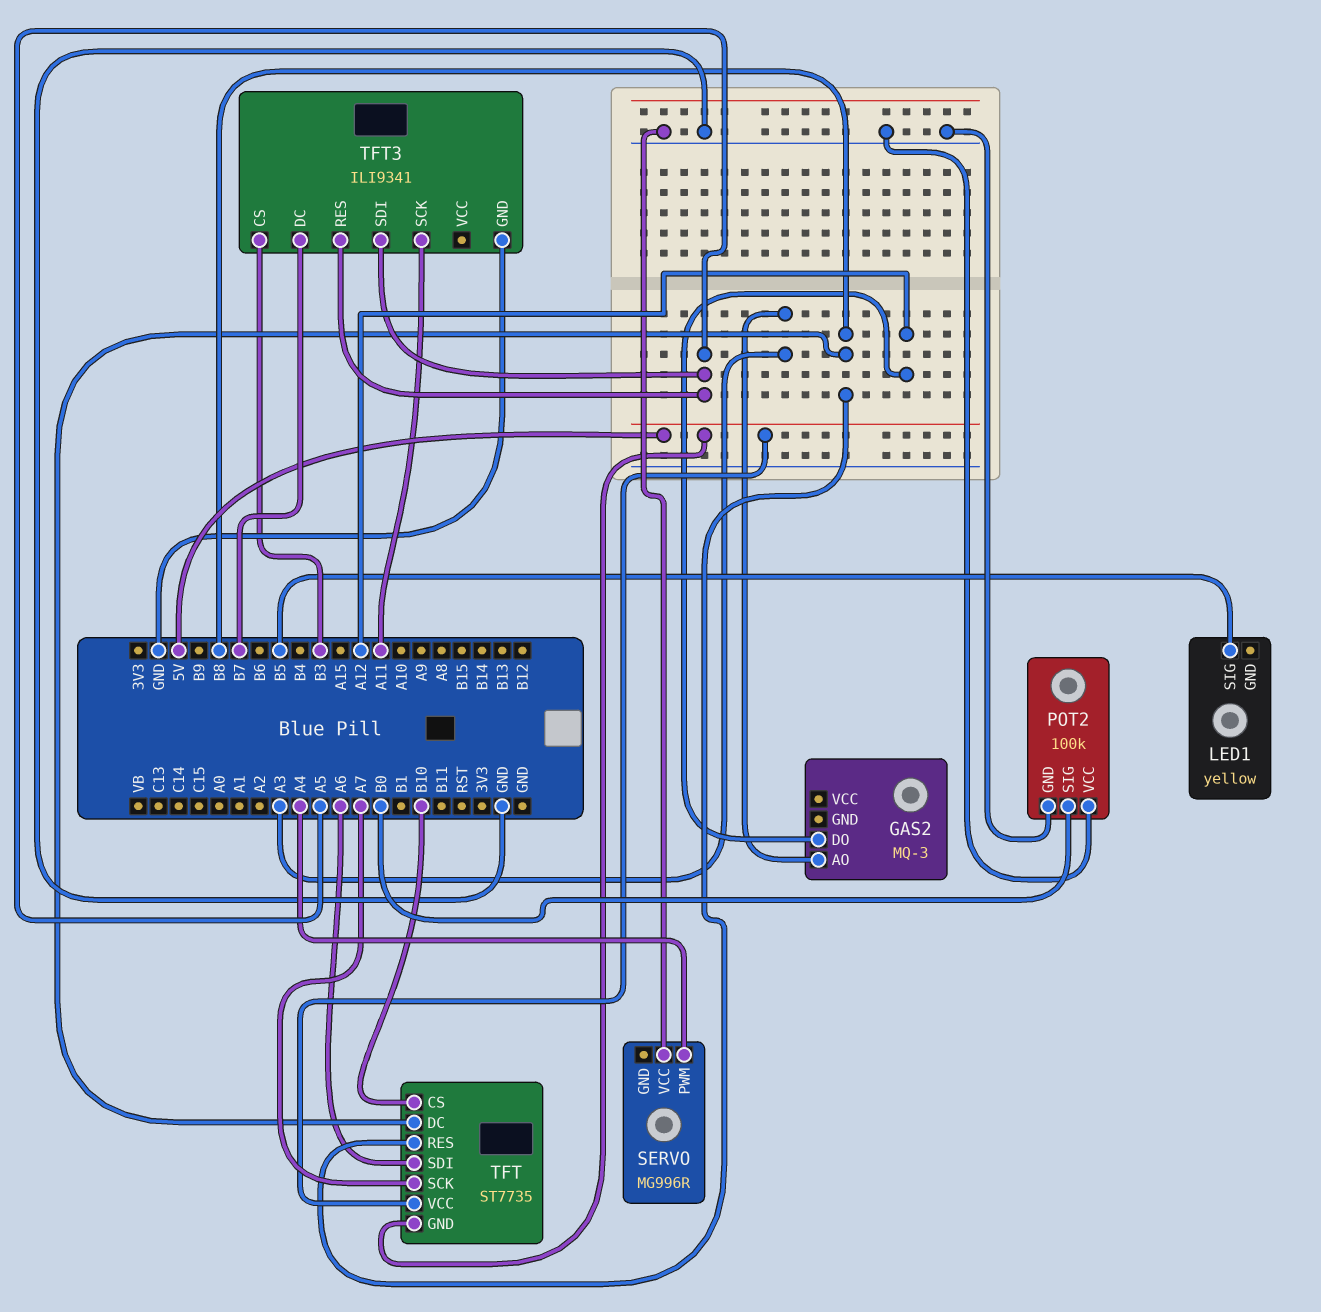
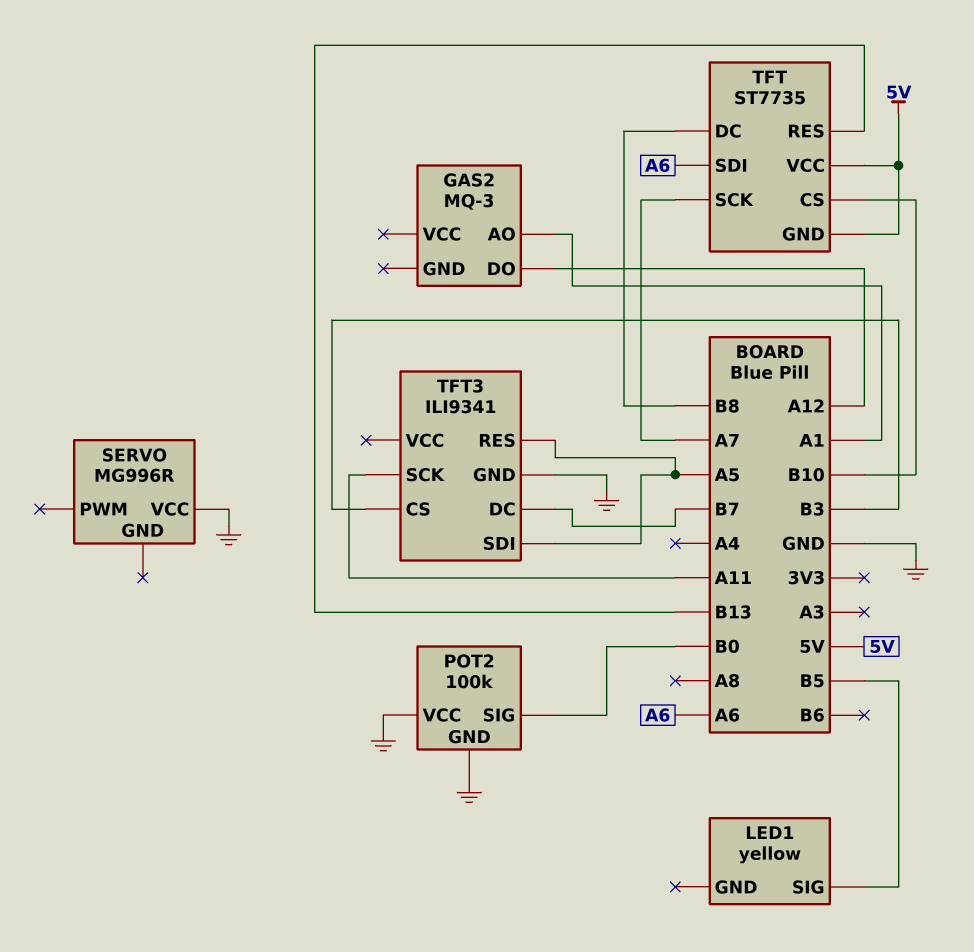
GAS2 pin AO: A3 -> A1
SERVO pin PWM: A4 -> none
TFT pin RES: B8 -> B13

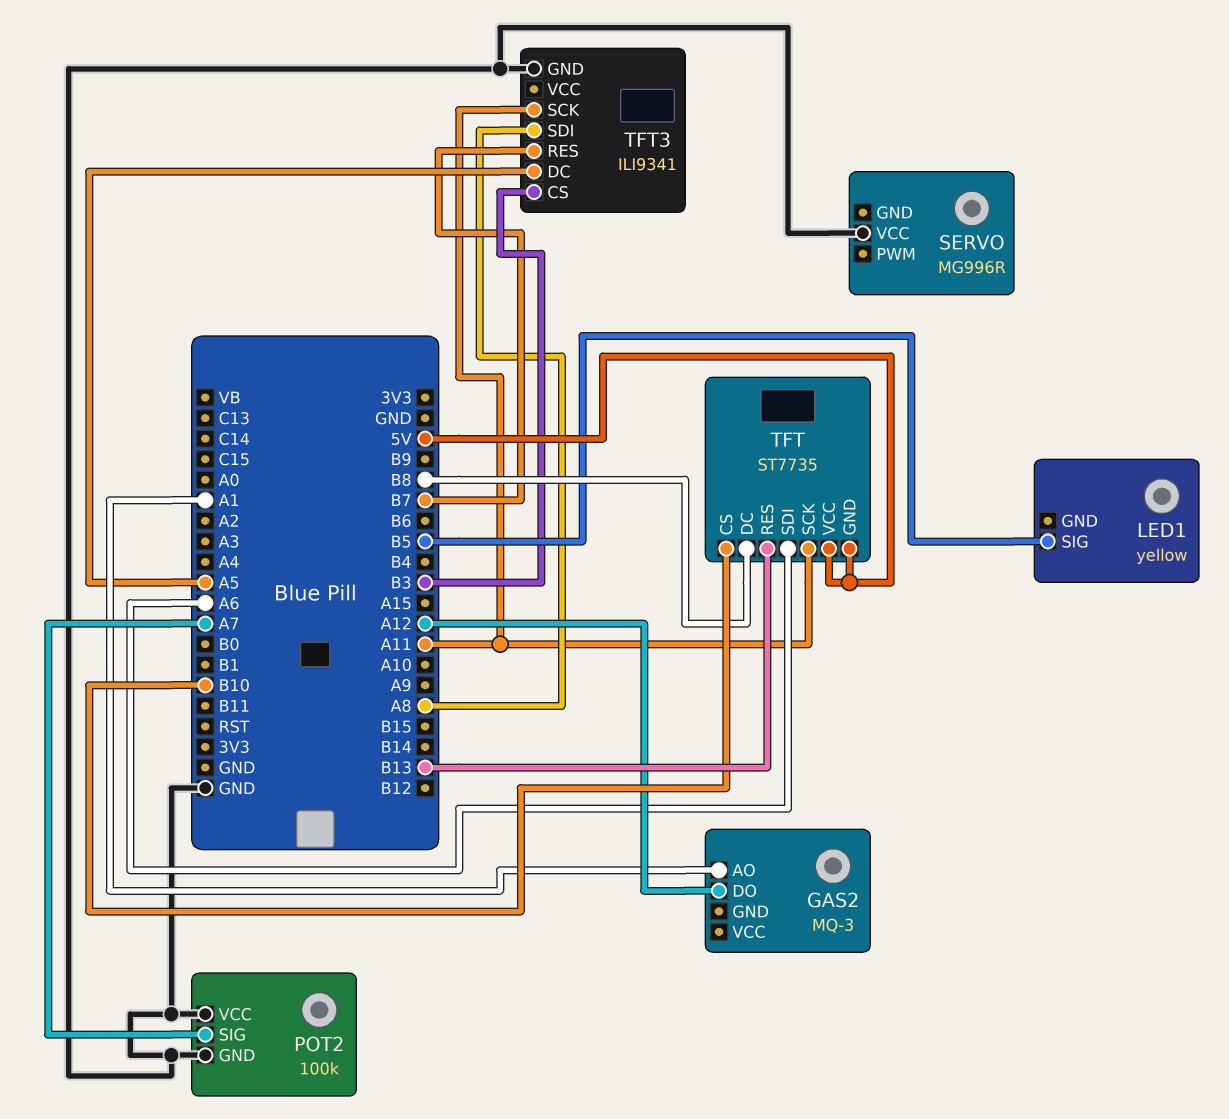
POT2 pin SIG: B0 -> A7
TFT pin SCK: A7 -> A11
TFT3 pin DC: B7 -> A5
TFT3 pin RES: A5 -> B7
TFT3 pin SDI: A5 -> A8

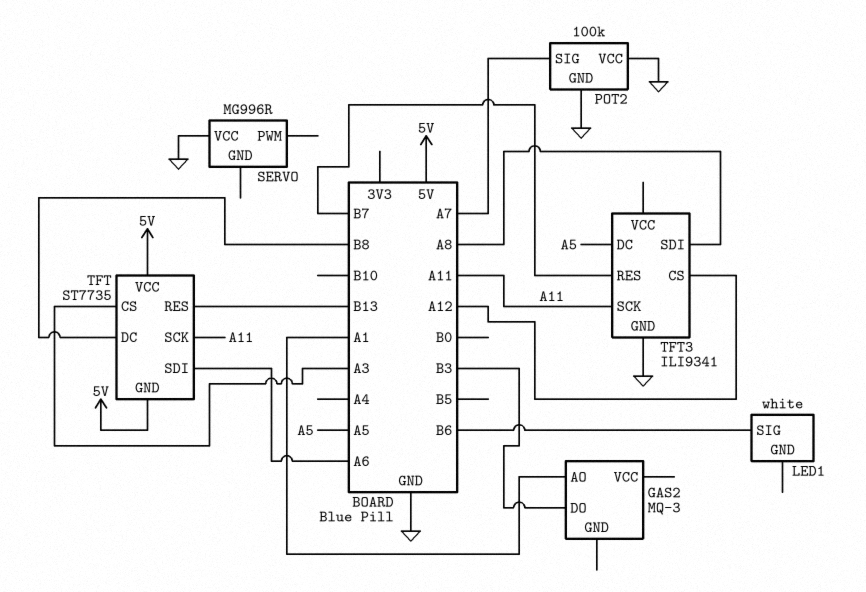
GAS2 pin DO: A12 -> B3
LED1: yellow -> white
LED1 pin SIG: B5 -> B6
TFT pin CS: B10 -> A3
TFT3 pin CS: B3 -> A12

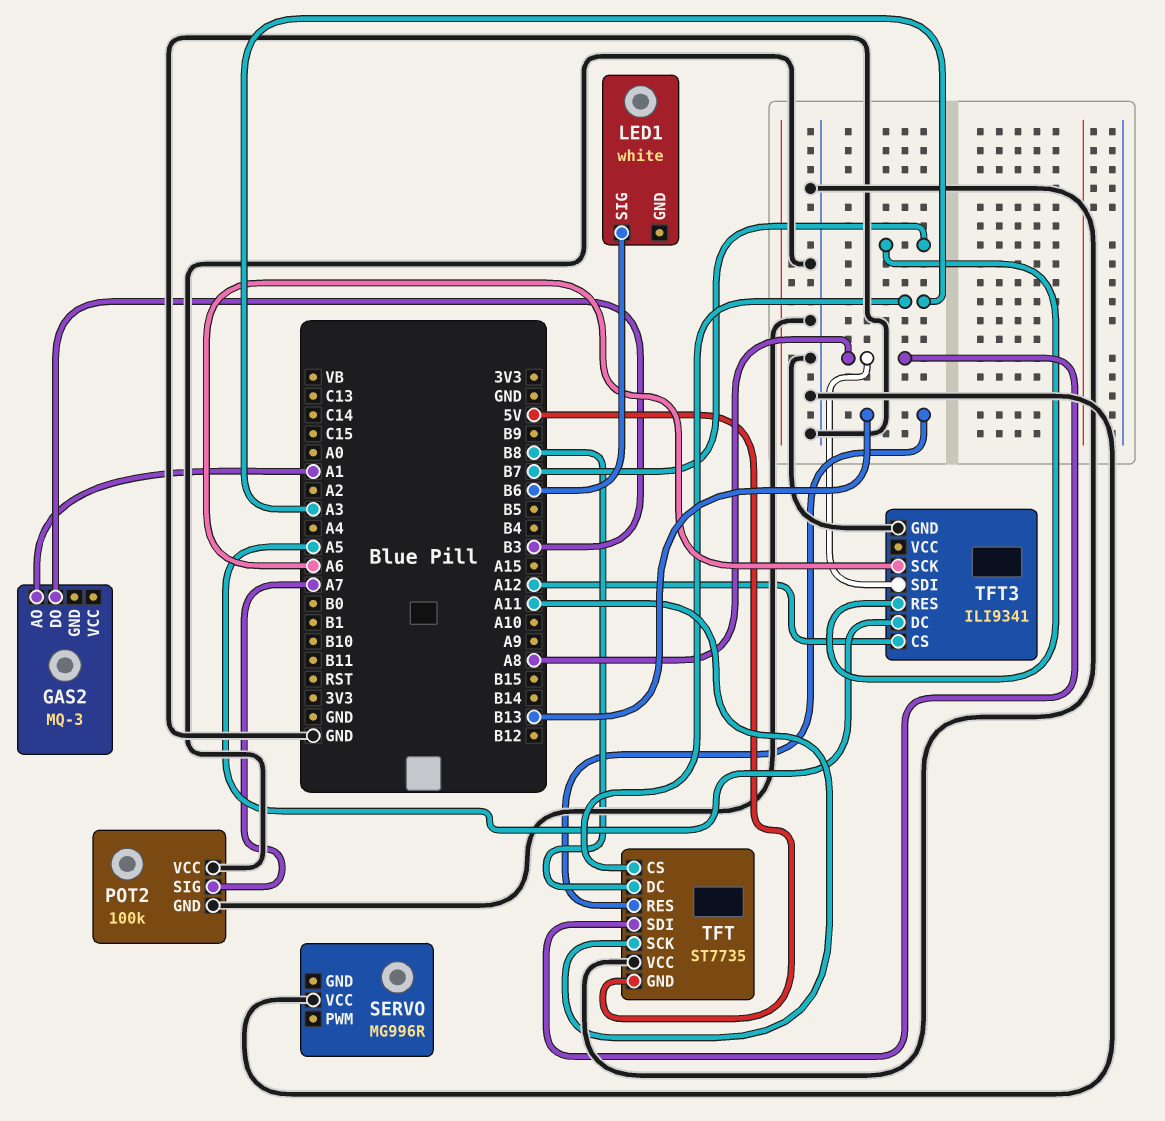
TFT pin SDI: A6 -> A8
TFT pin VCC: 5V -> GND
TFT3 pin SCK: A11 -> A6

